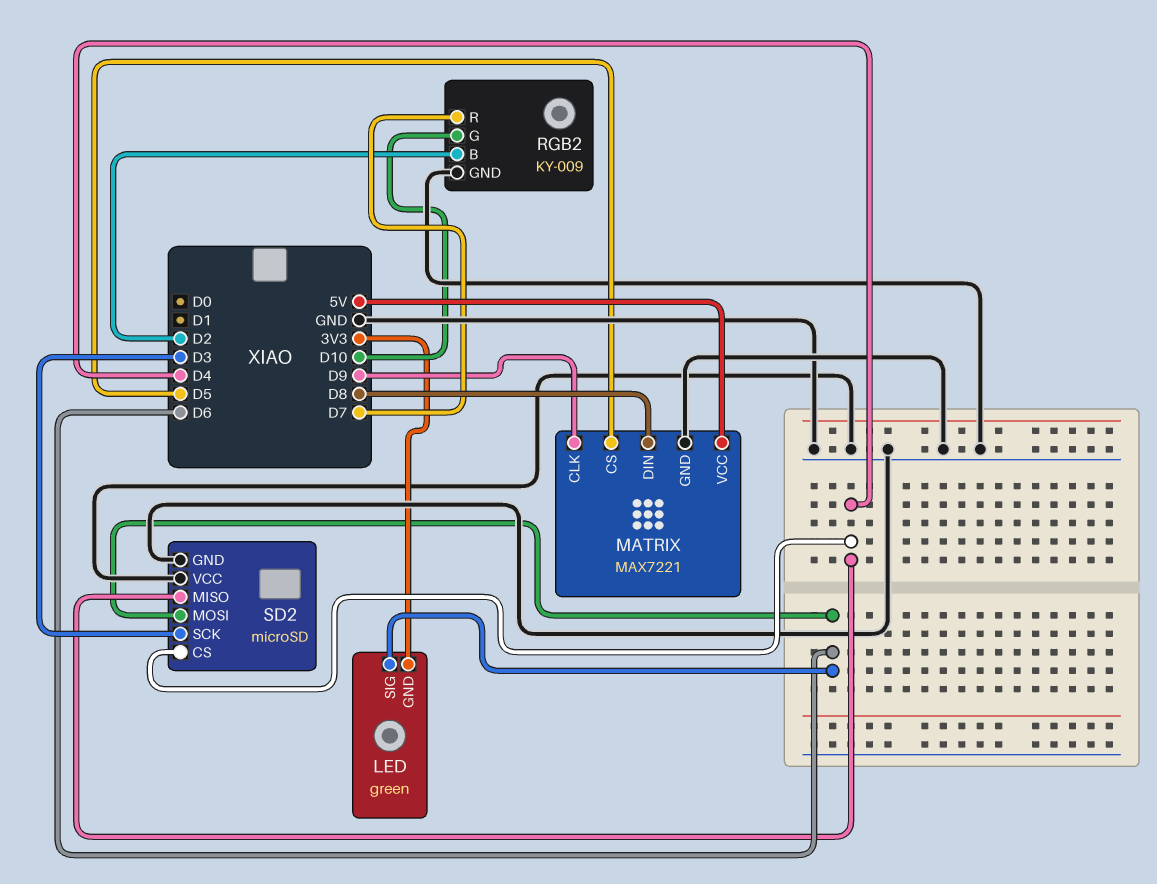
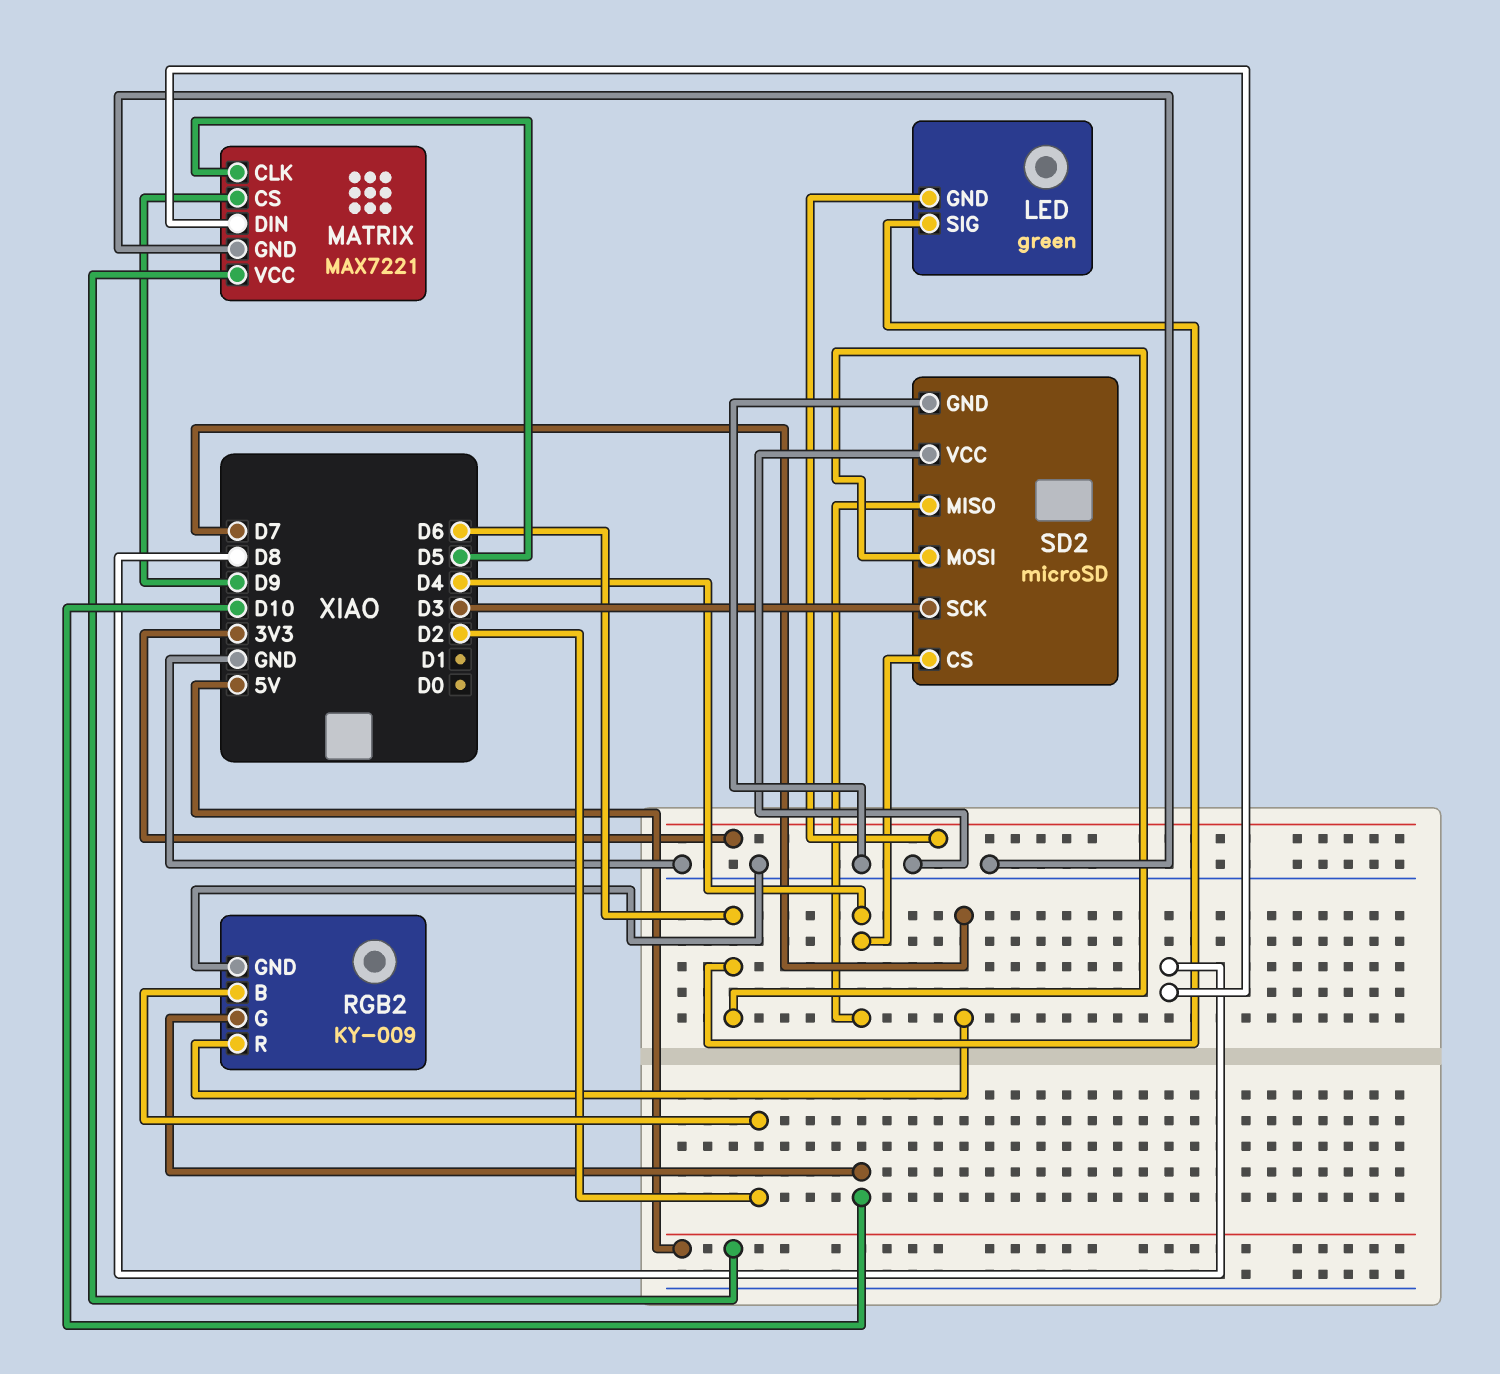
MATRIX pin CLK: D9 -> D5
MATRIX pin CS: D5 -> D9

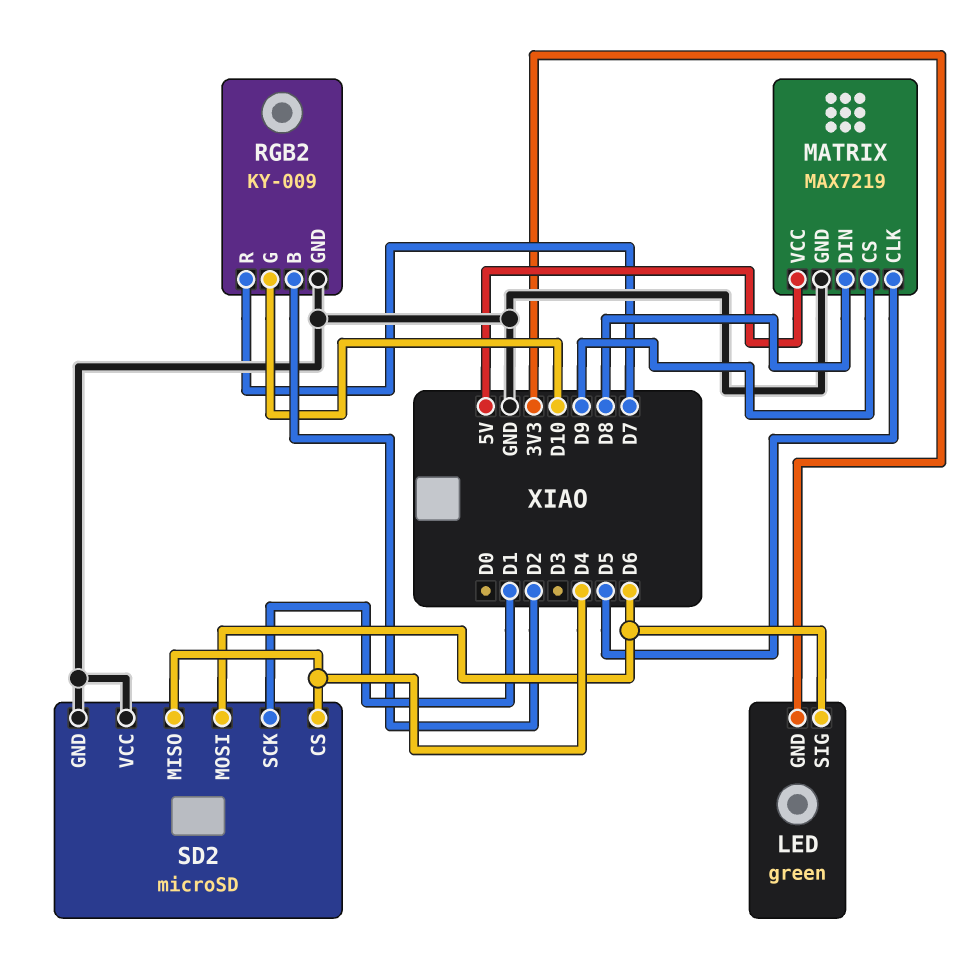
MATRIX: MAX7221 -> MAX7219
SD2 pin SCK: D3 -> D1

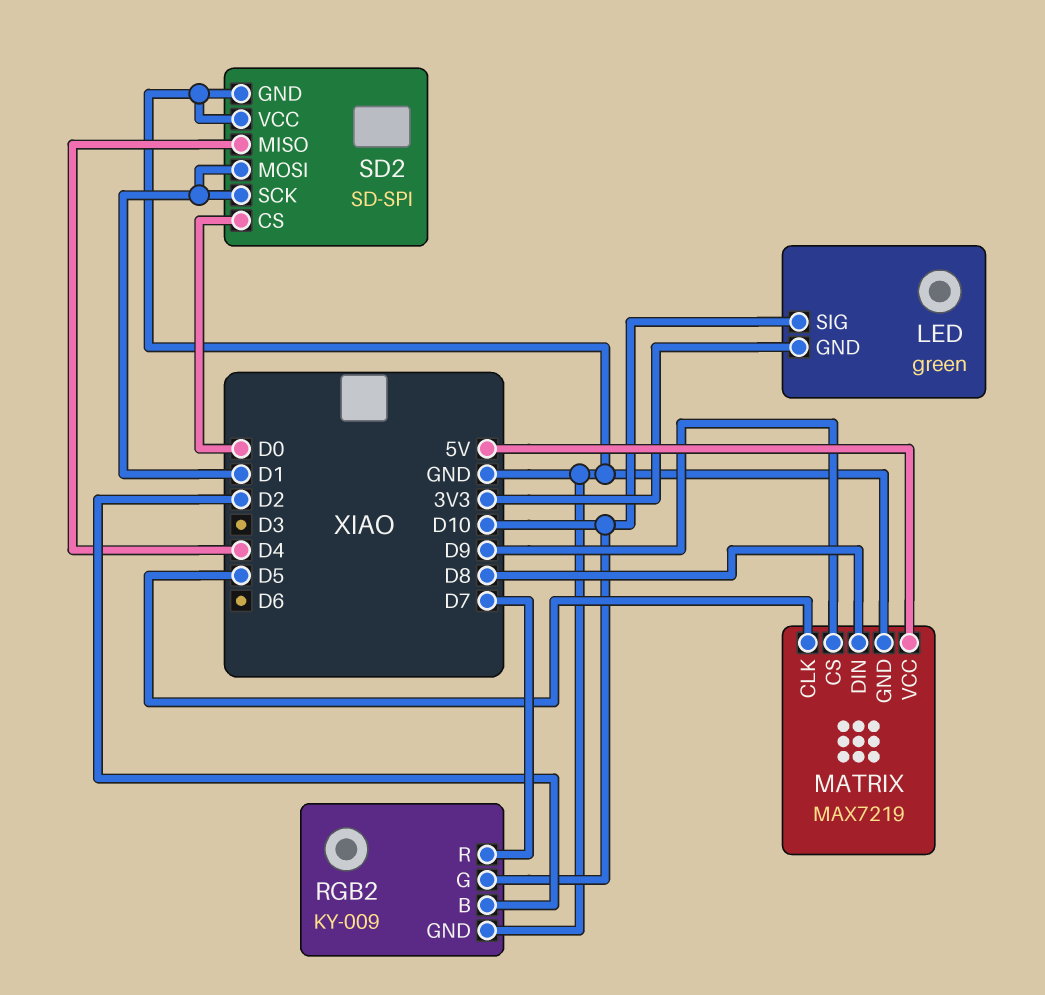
LED pin SIG: D6 -> D10
SD2: microSD -> SD-SPI
SD2 pin CS: D4 -> D0
SD2 pin MOSI: D6 -> D1

